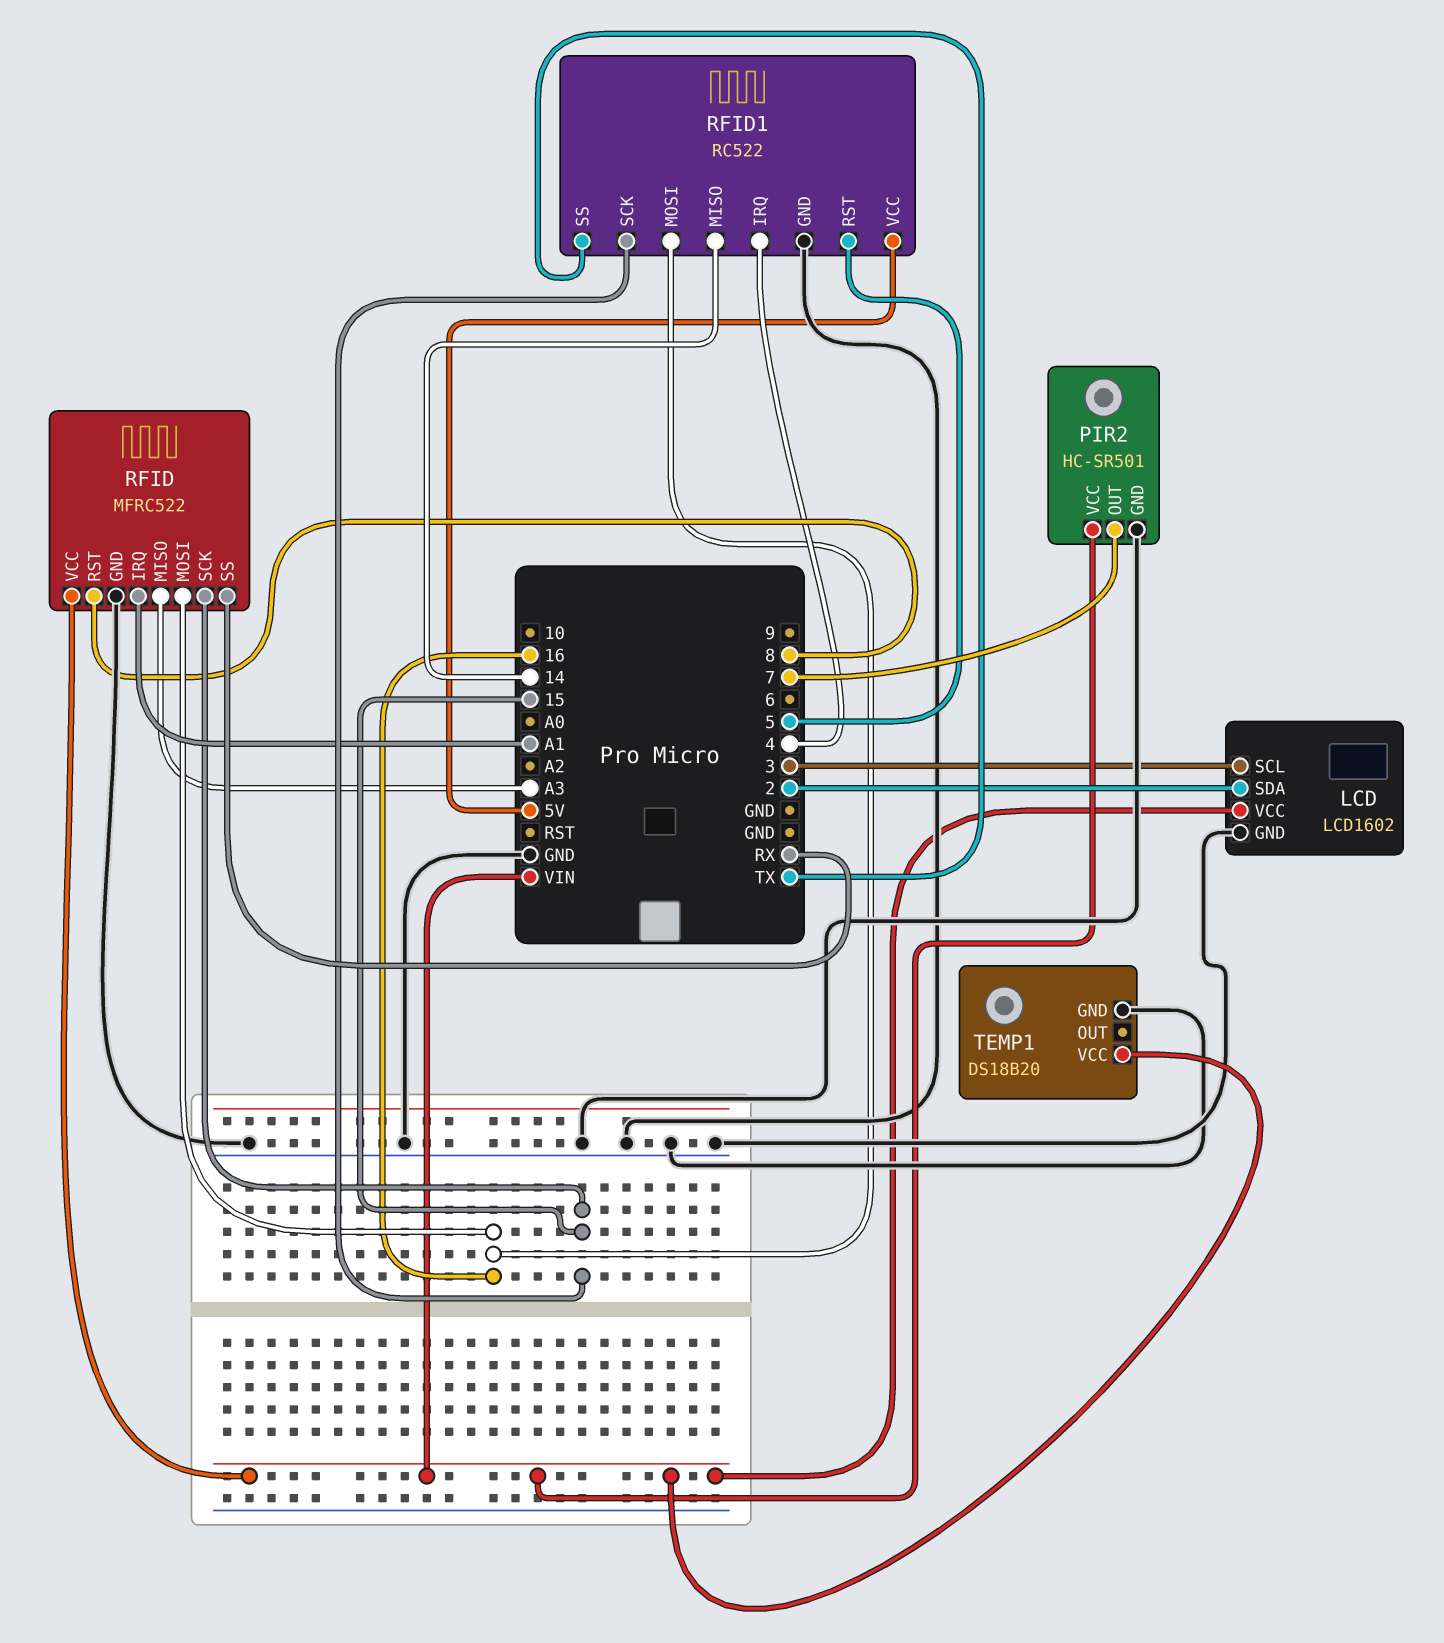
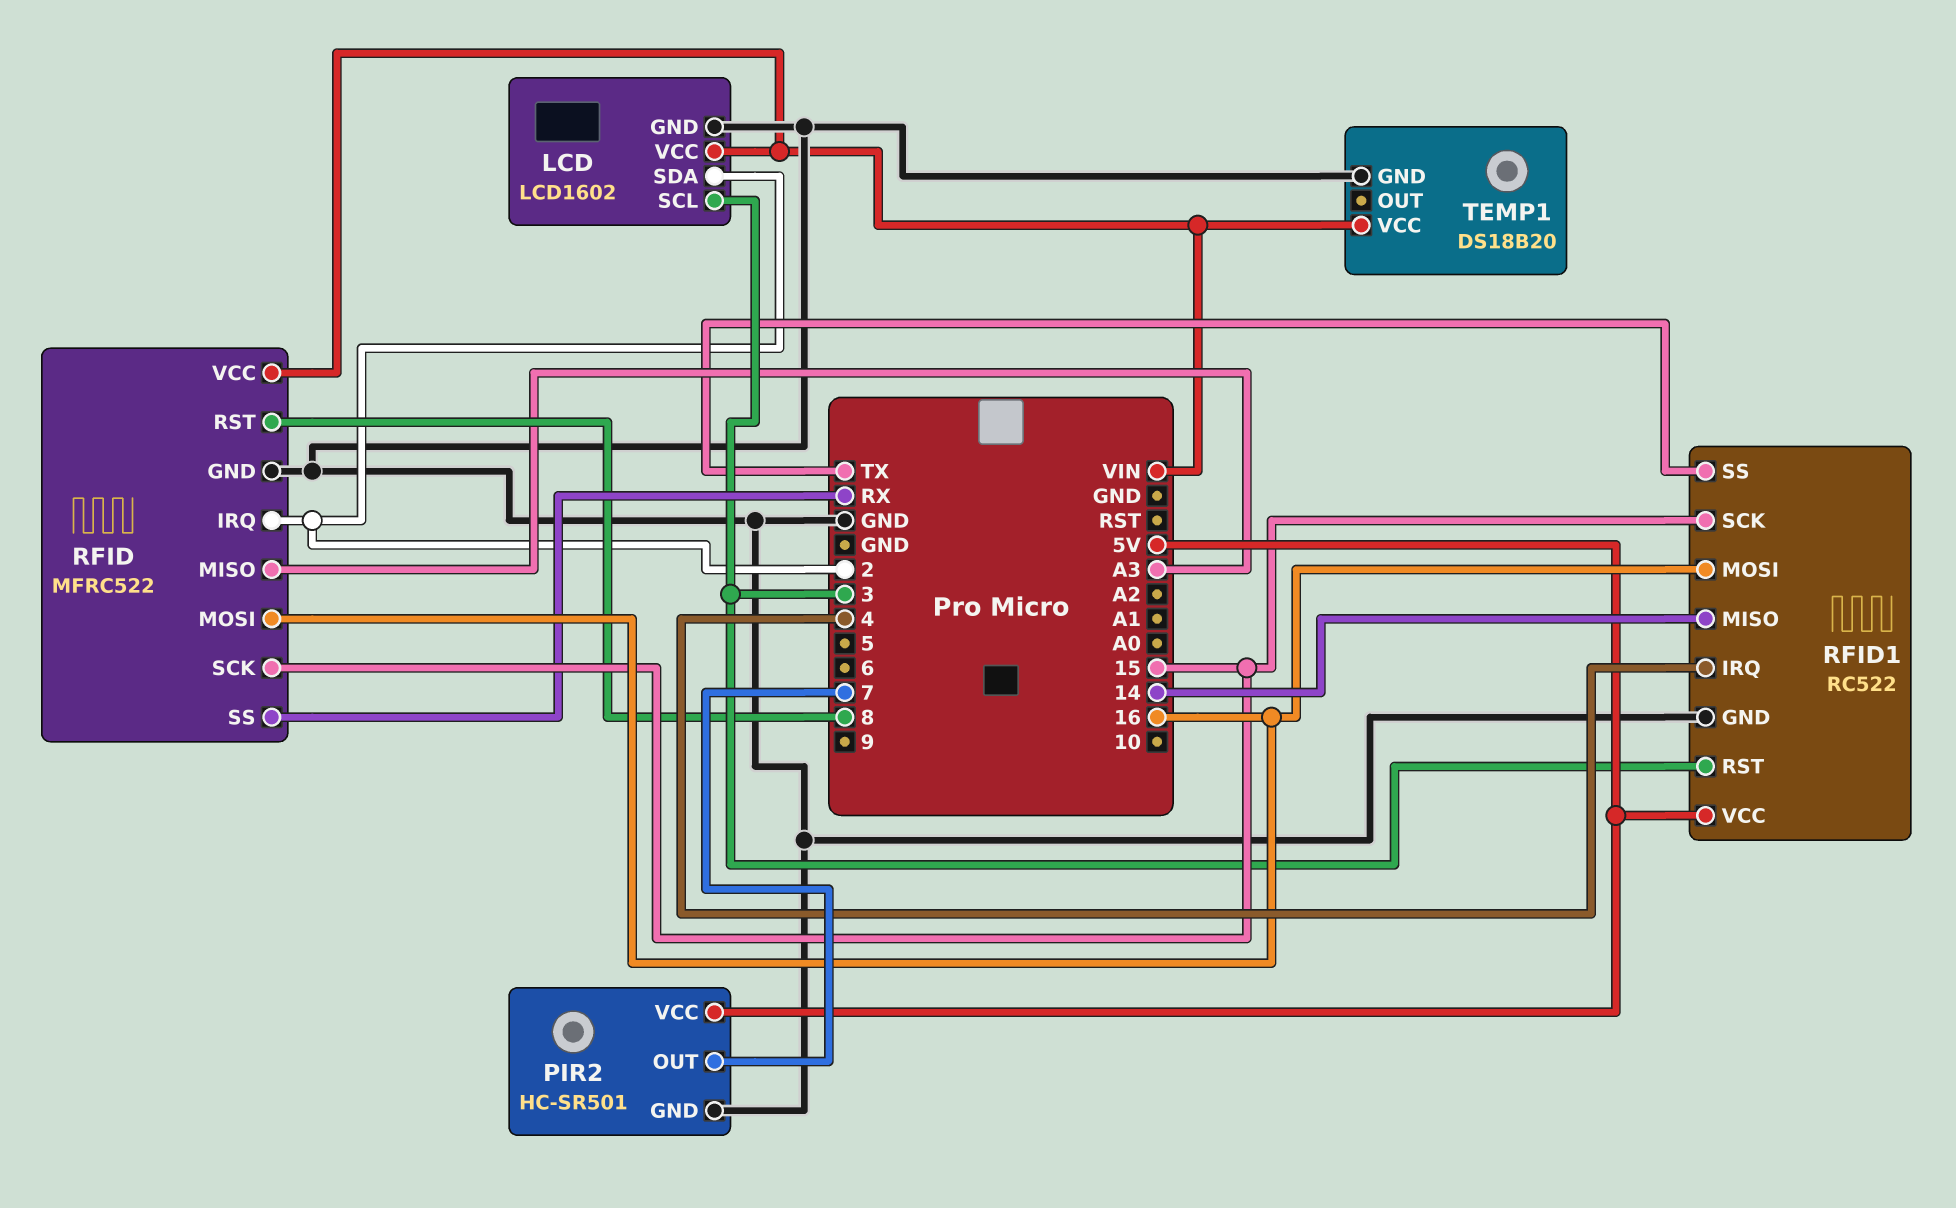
PIR2 pin VCC: VIN -> 5V
RFID pin IRQ: A1 -> 2
RFID1 pin RST: 5 -> 3

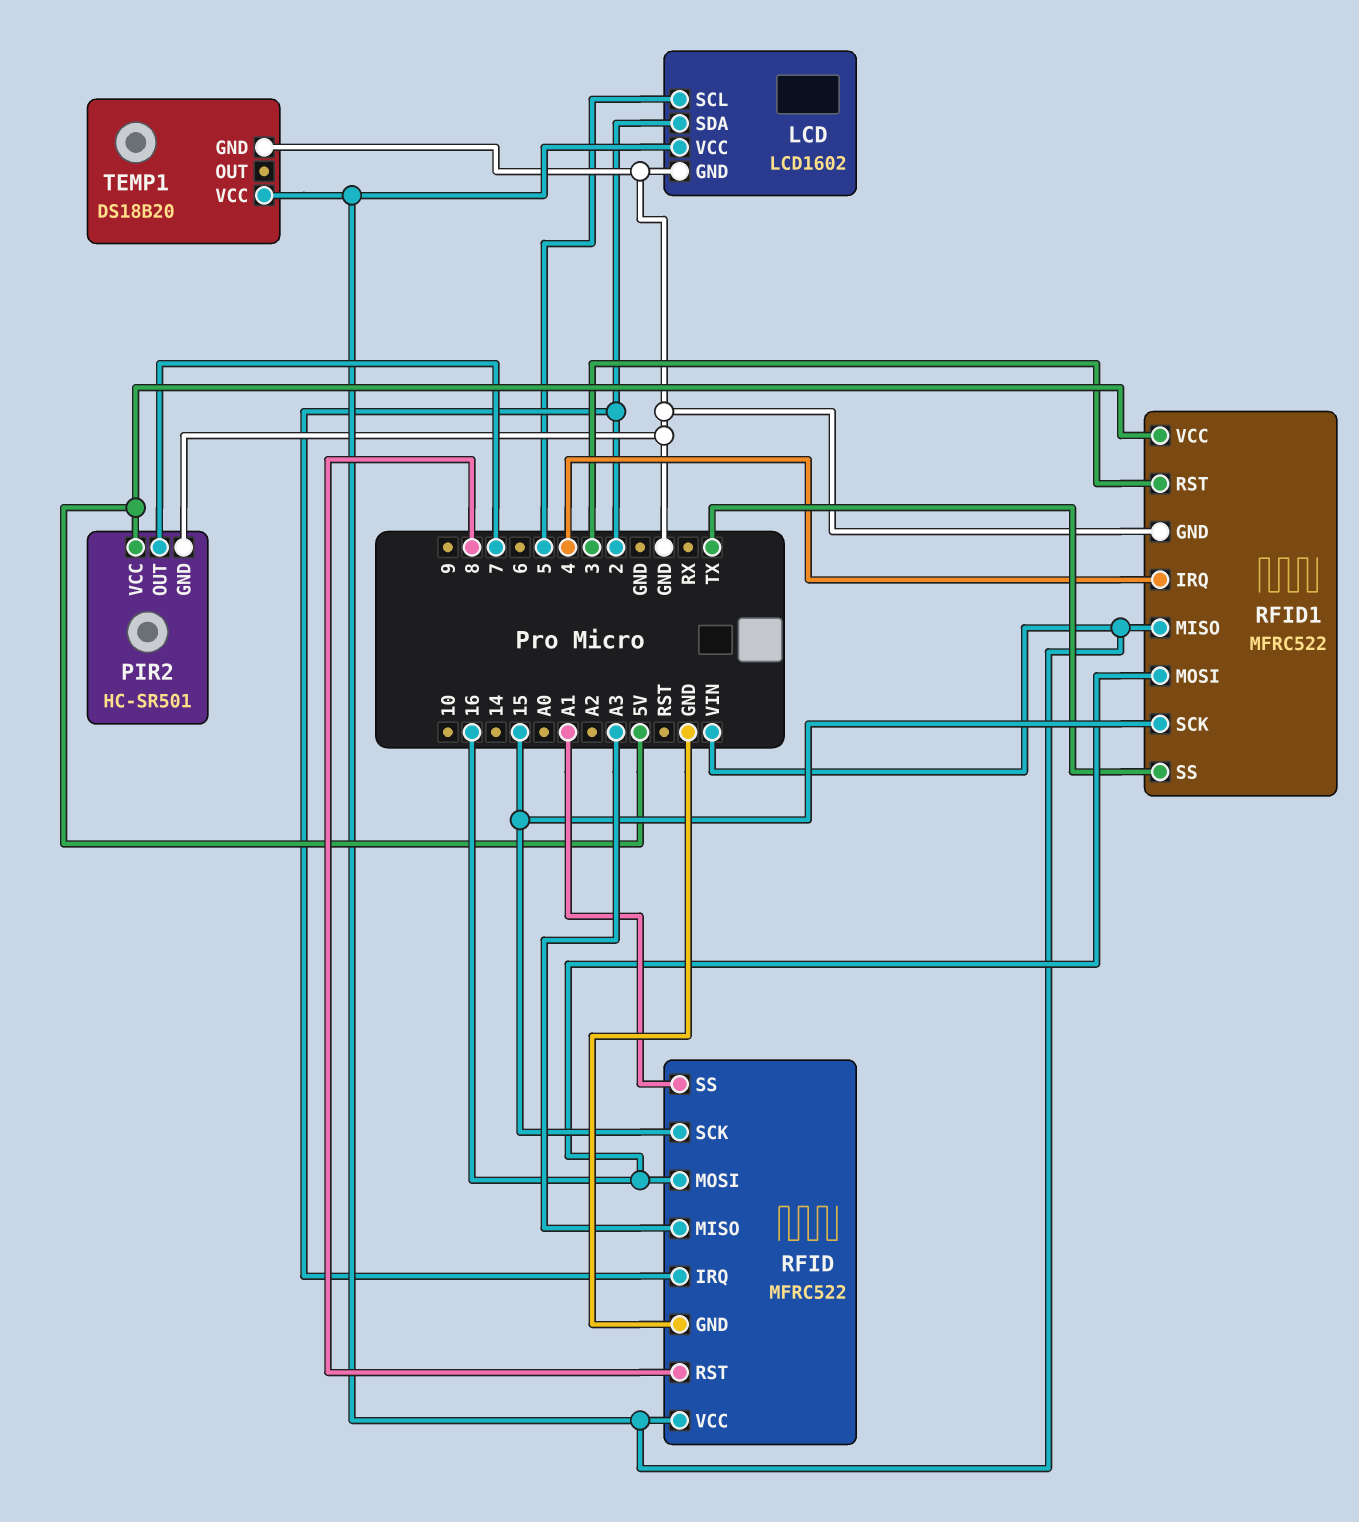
LCD pin SCL: 3 -> 5
RFID pin SS: RX -> A1
RFID1: RC522 -> MFRC522
RFID1 pin MISO: 14 -> VIN

